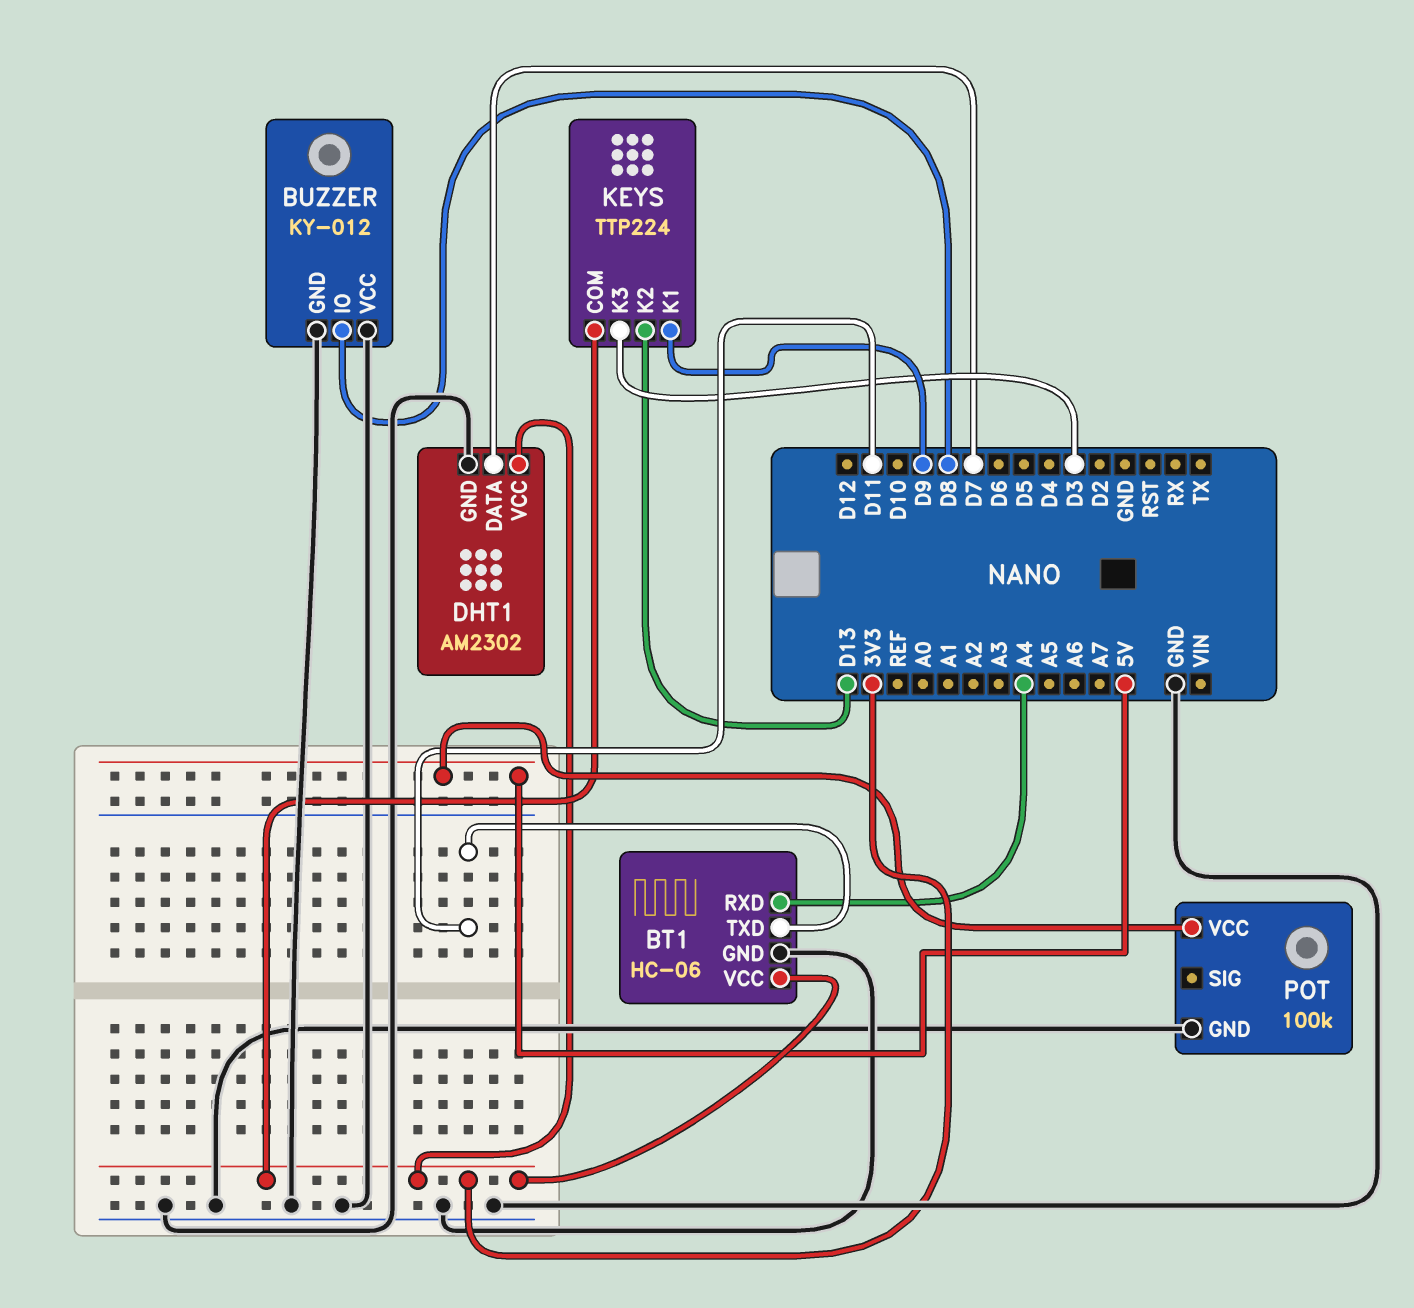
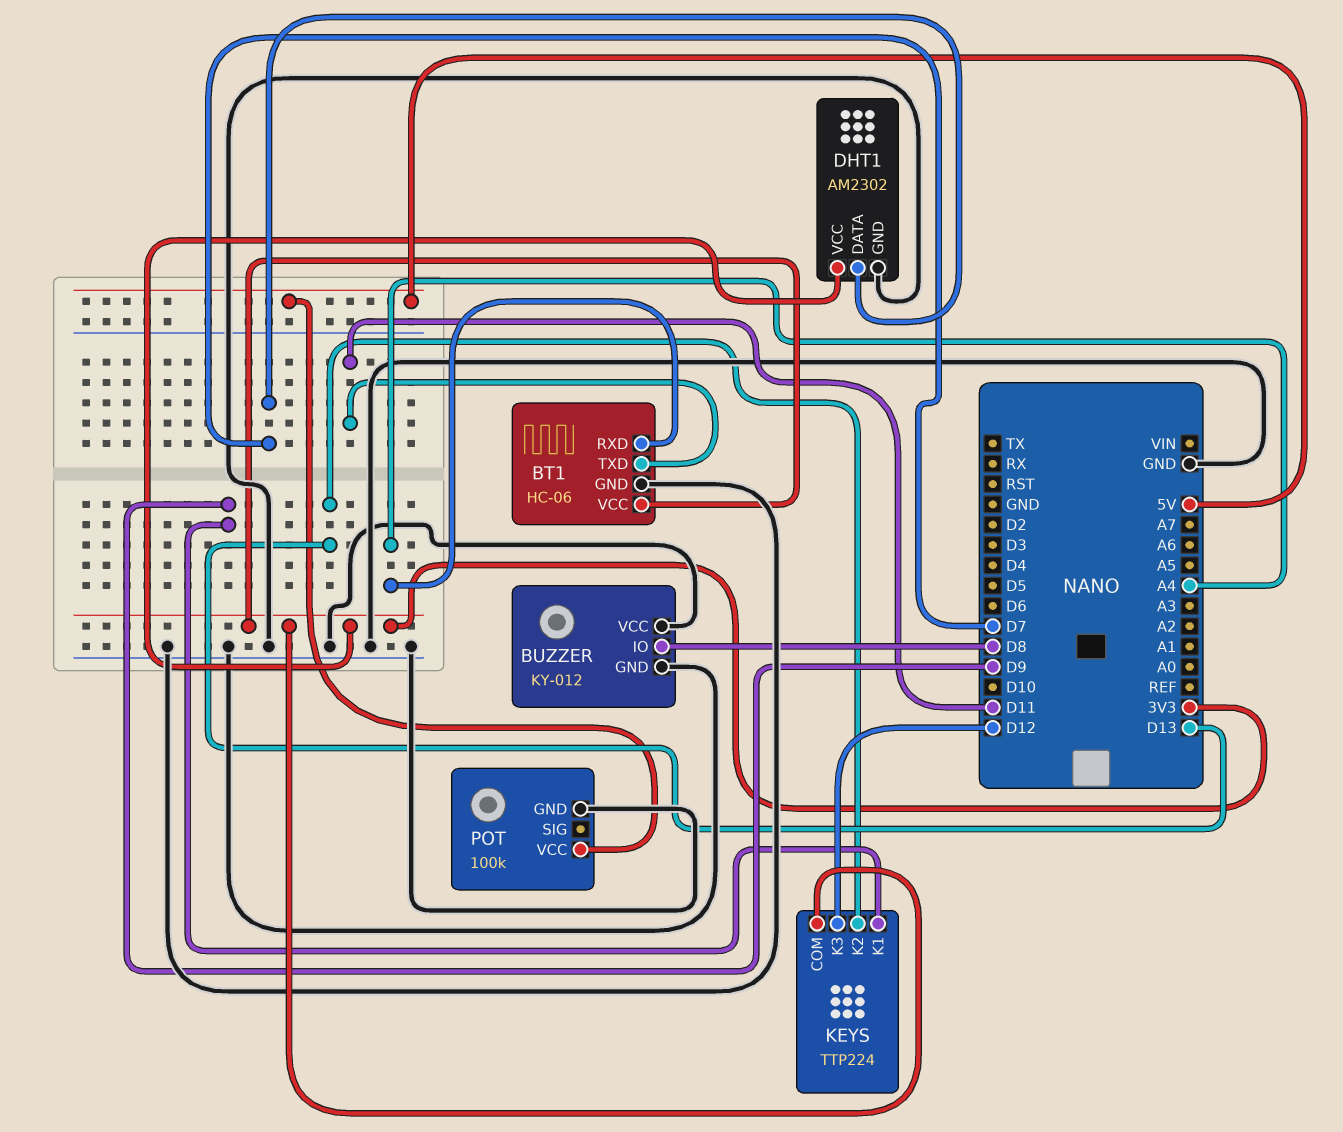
KEYS pin K3: D3 -> D12

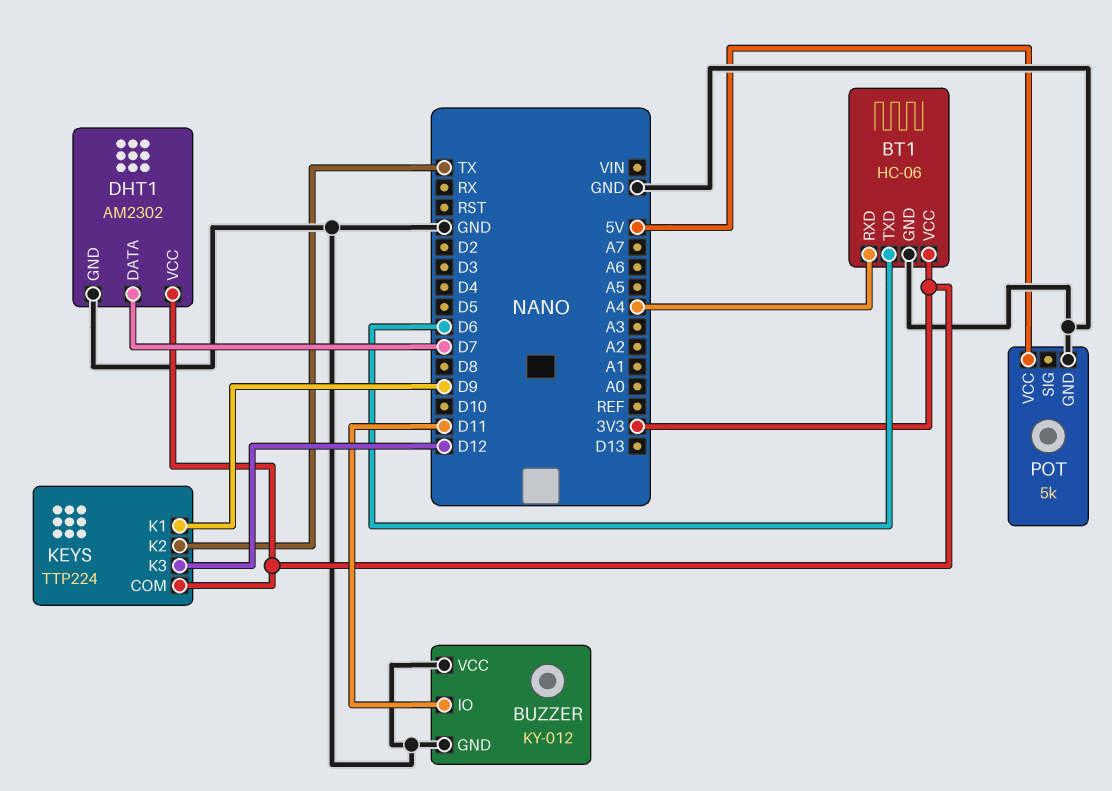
BT1 pin TXD: D11 -> D6
BUZZER pin IO: D8 -> D11
KEYS pin K2: D13 -> TX
POT: 100k -> 5k

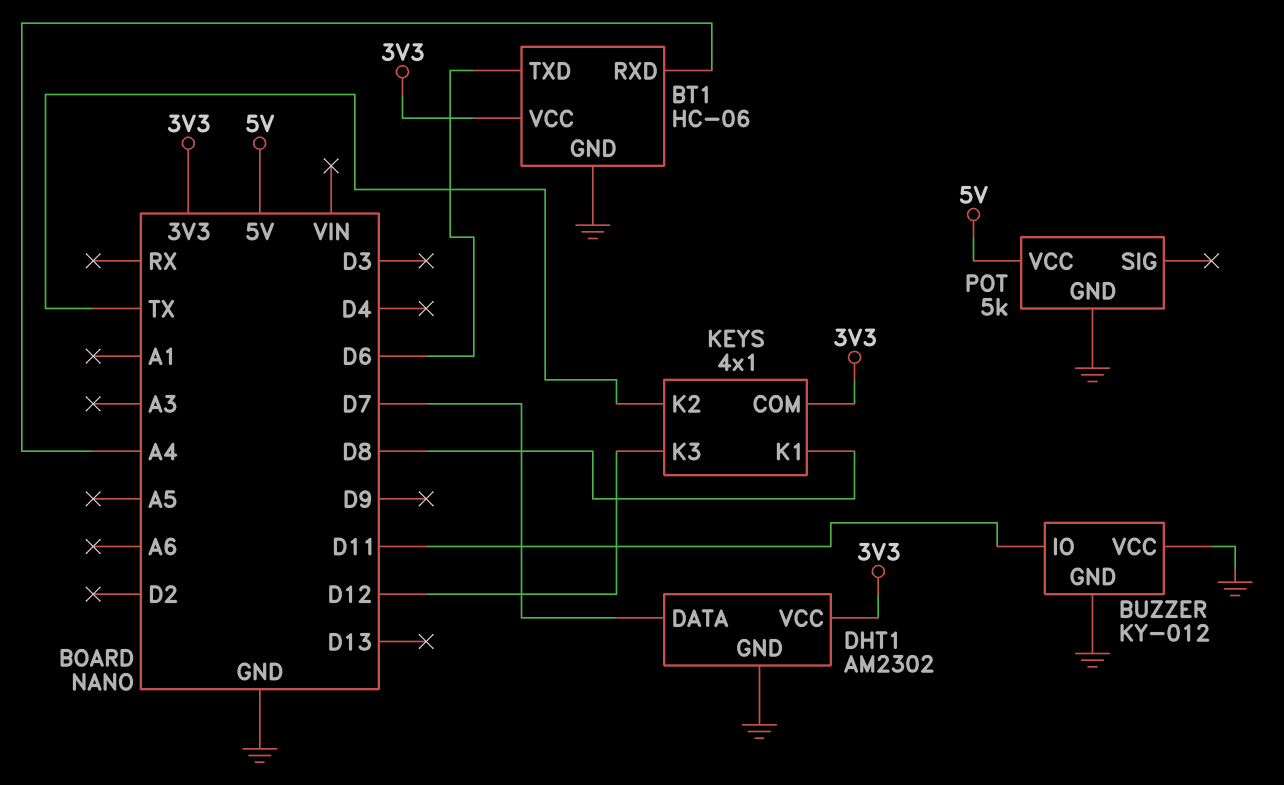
KEYS: TTP224 -> 4x1
KEYS pin K1: D9 -> D8

